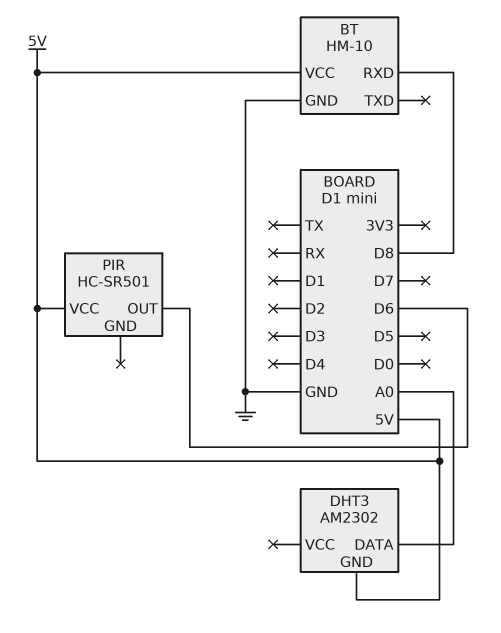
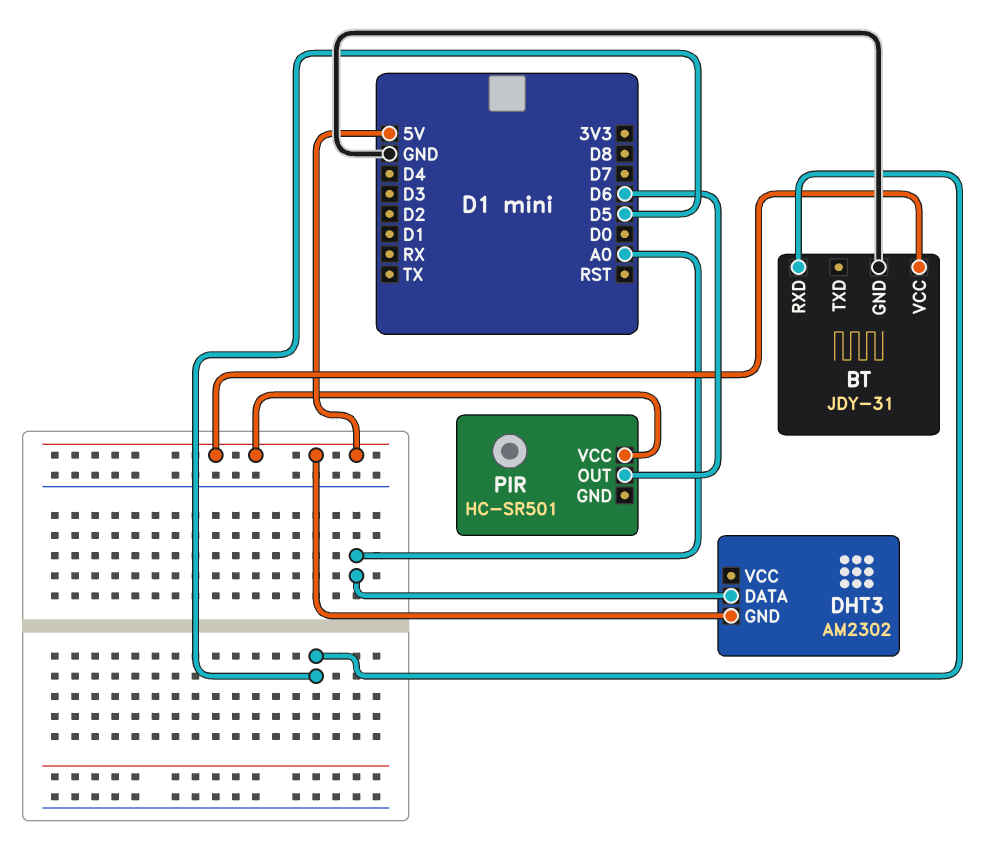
BT: HM-10 -> JDY-31
BT pin RXD: D8 -> D5

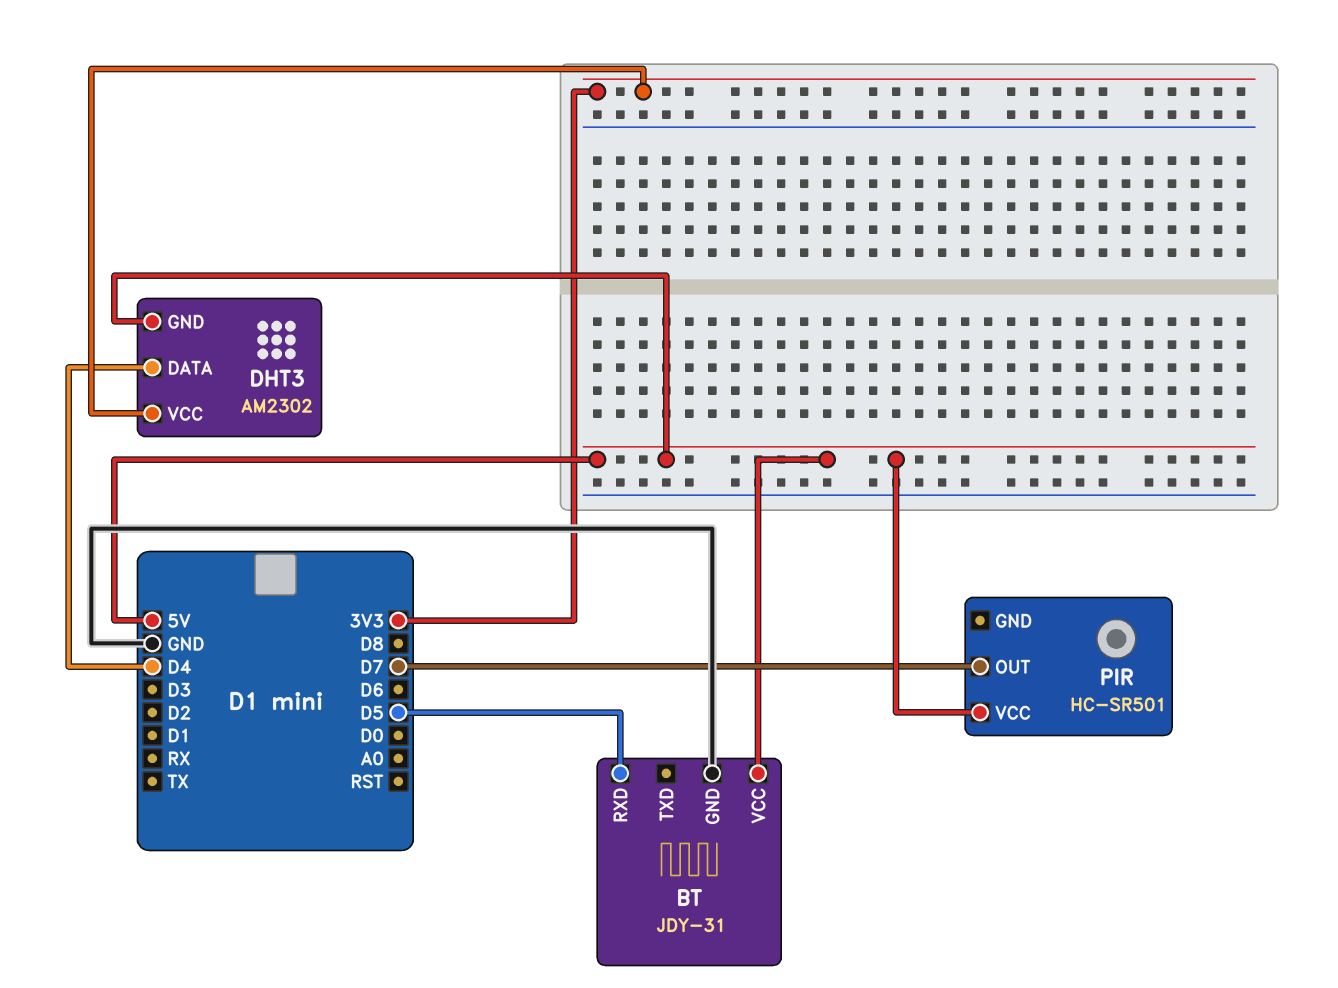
DHT3 pin DATA: A0 -> D4
DHT3 pin VCC: none -> 3V3
PIR pin OUT: D6 -> D7

